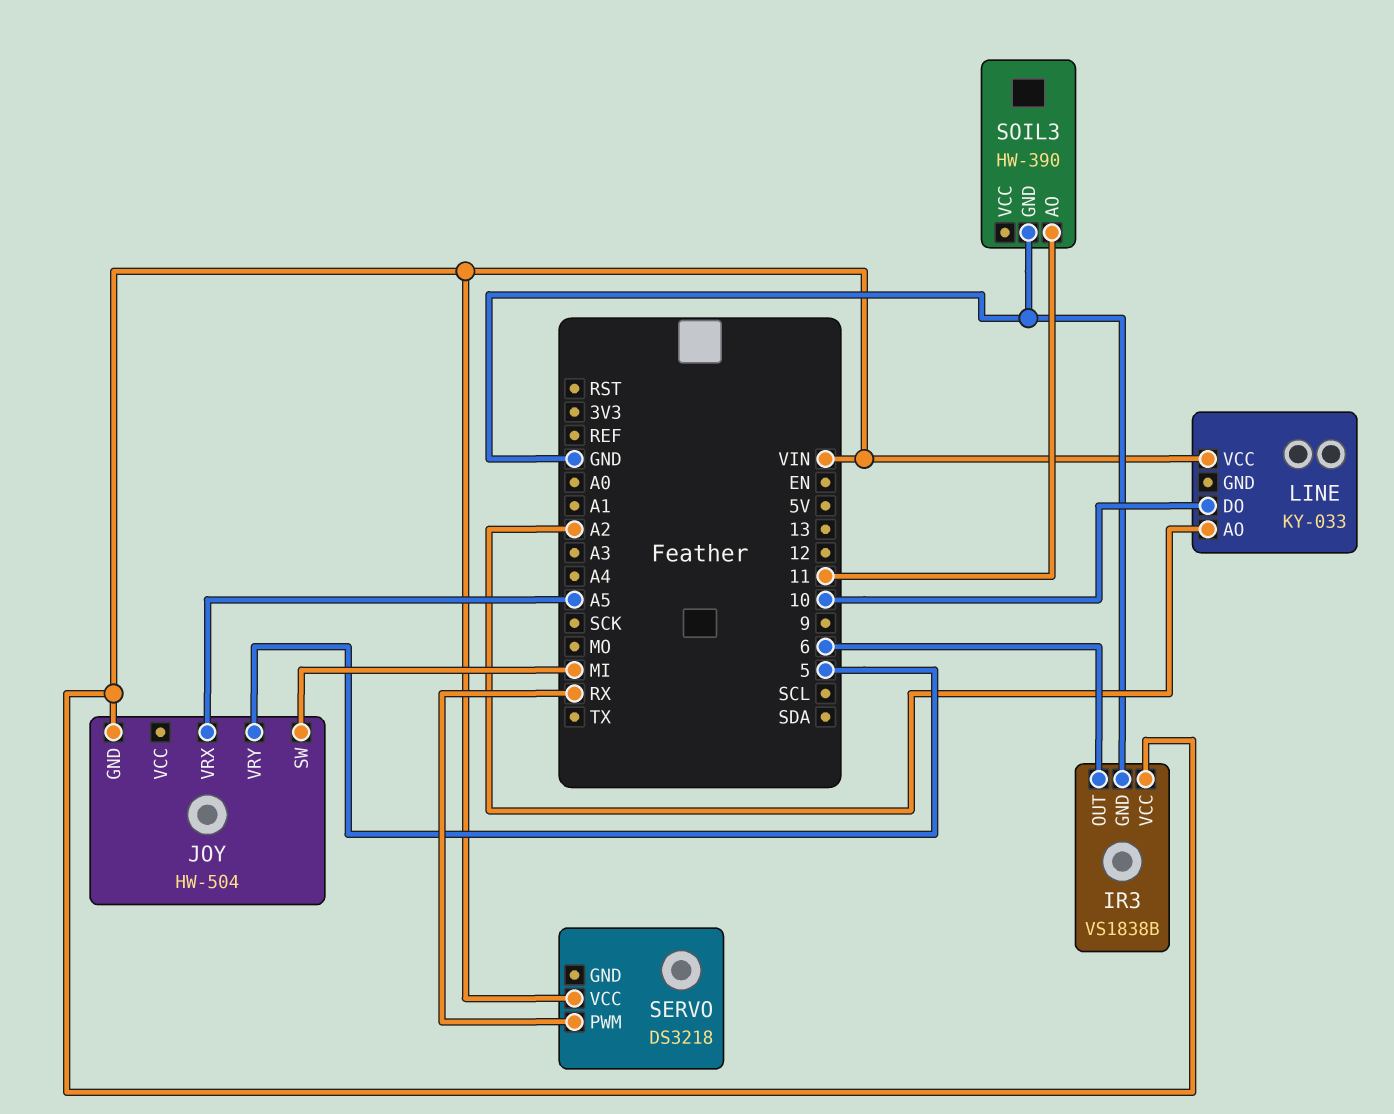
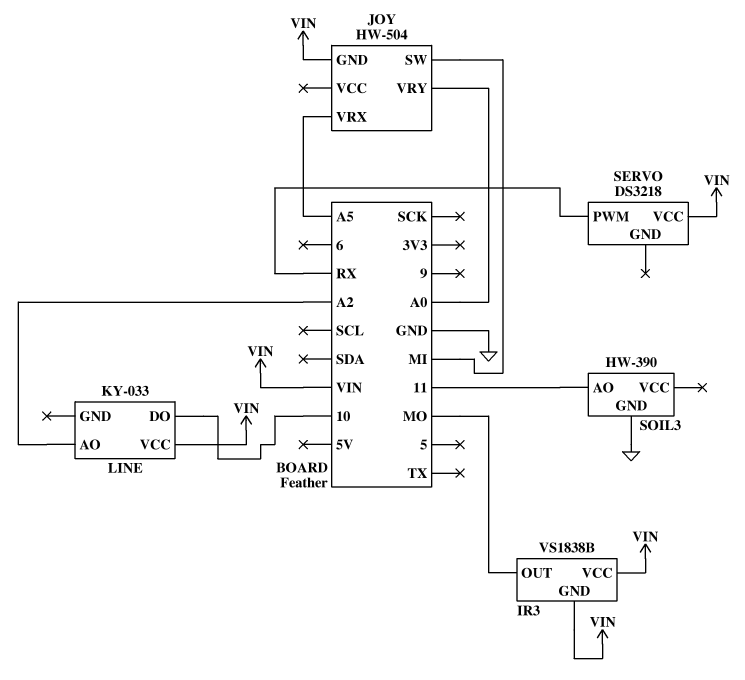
IR3 pin GND: GND -> VIN
IR3 pin OUT: 6 -> MO
JOY pin VRY: 5 -> A0

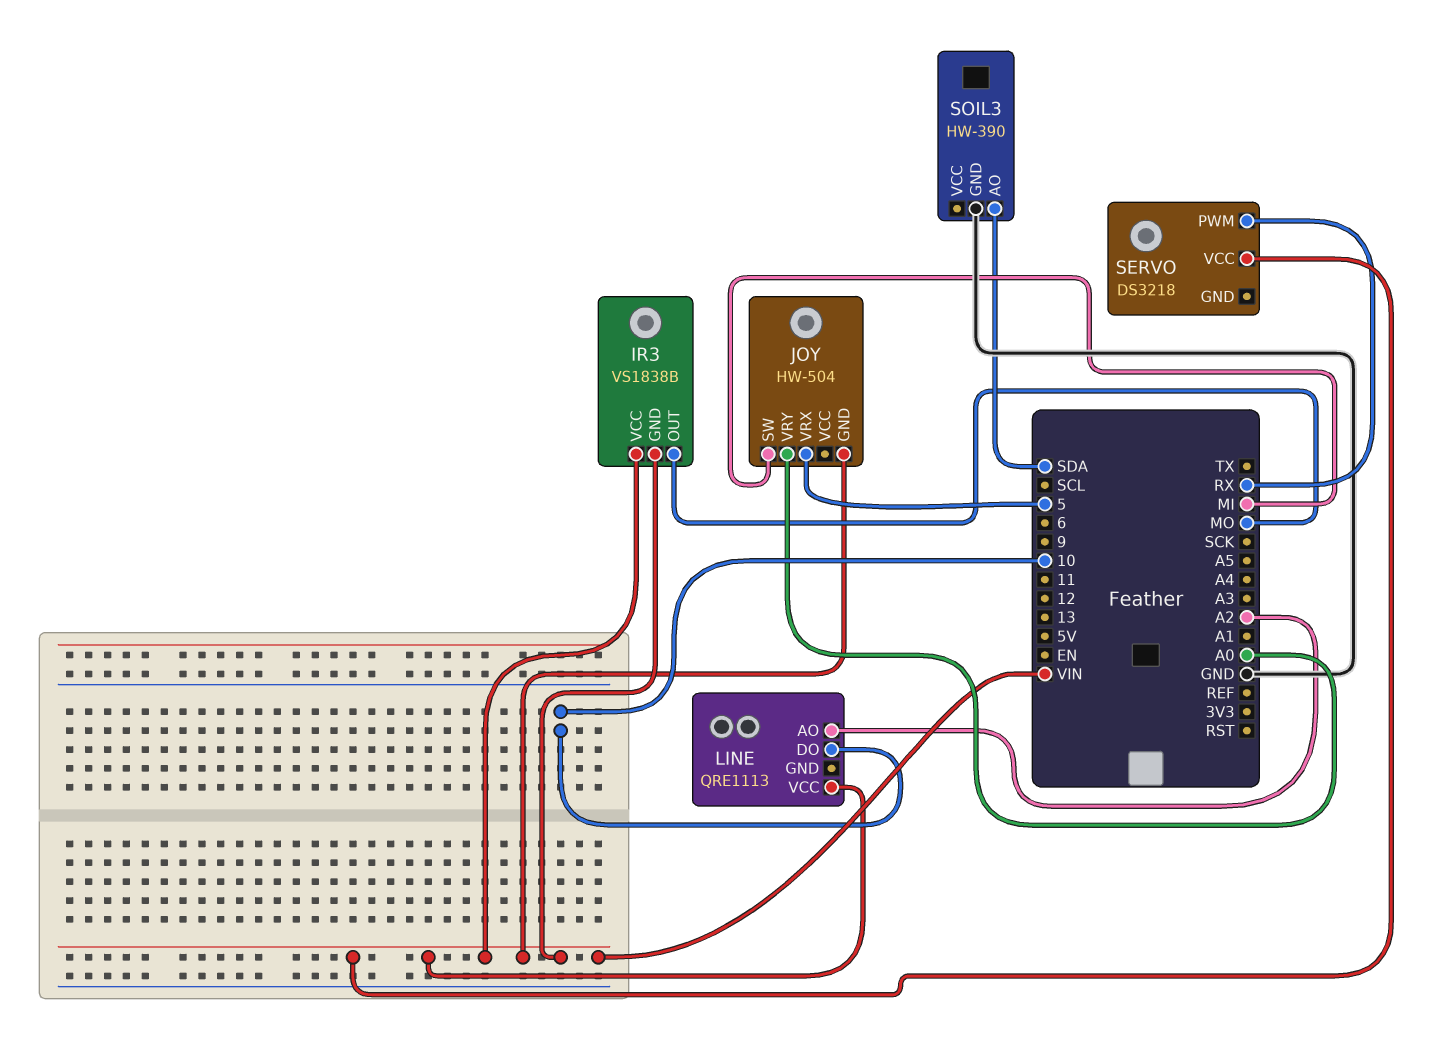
JOY pin VRX: A5 -> 5
LINE: KY-033 -> QRE1113
SOIL3 pin AO: 11 -> SDA

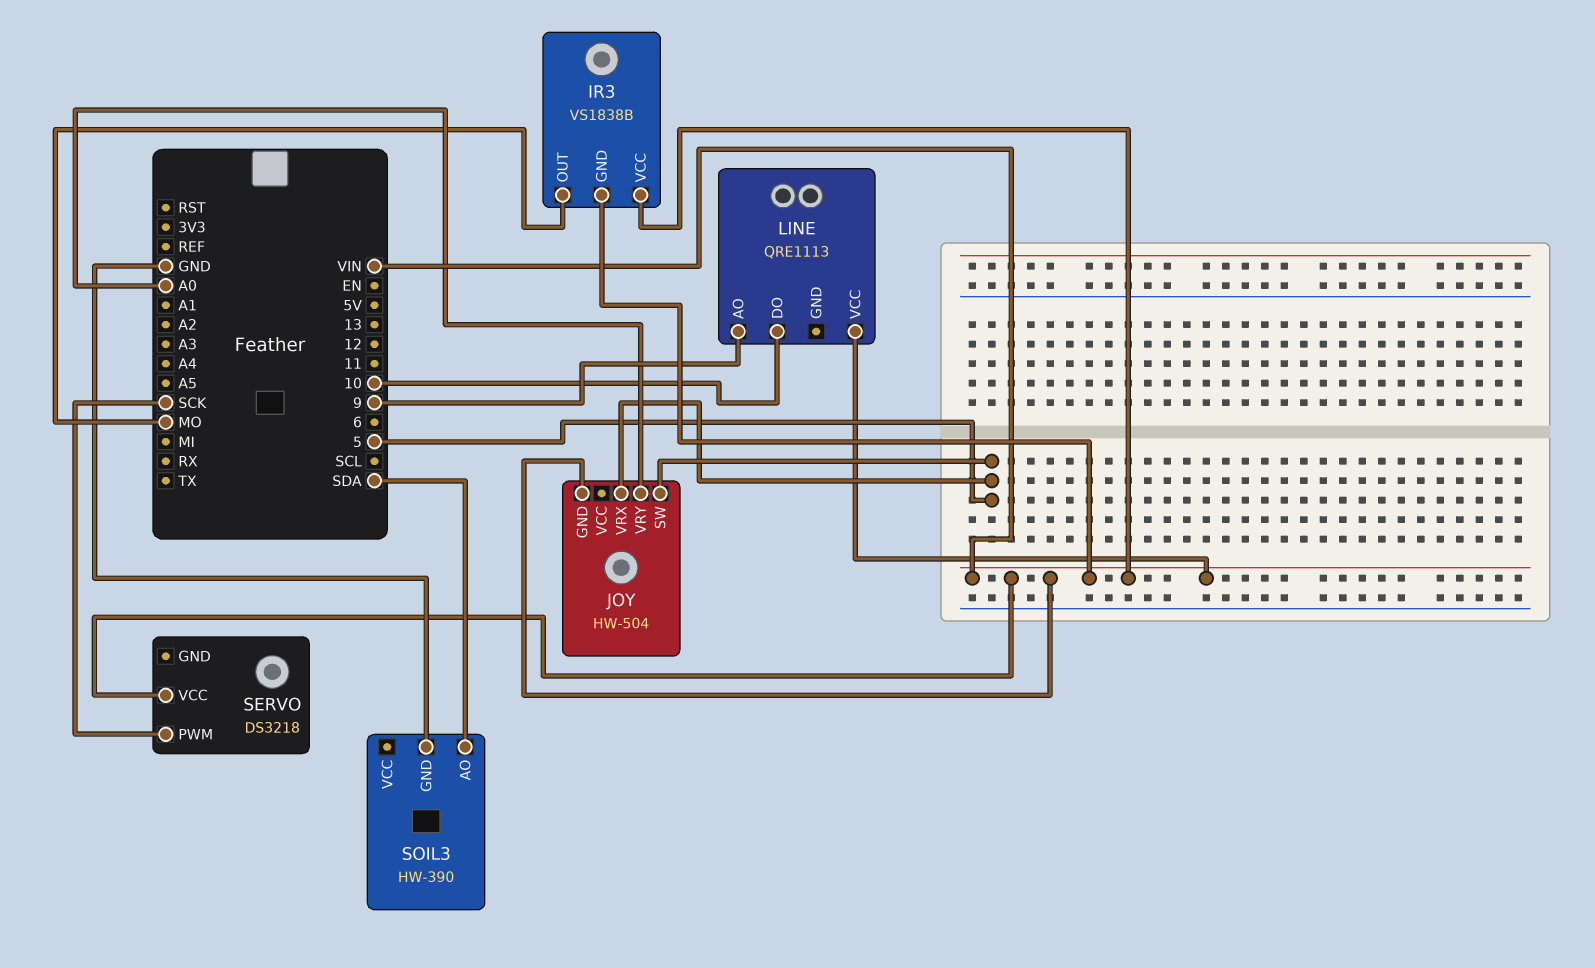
JOY pin SW: MI -> 5
LINE pin AO: A2 -> 9
SERVO pin PWM: RX -> SCK

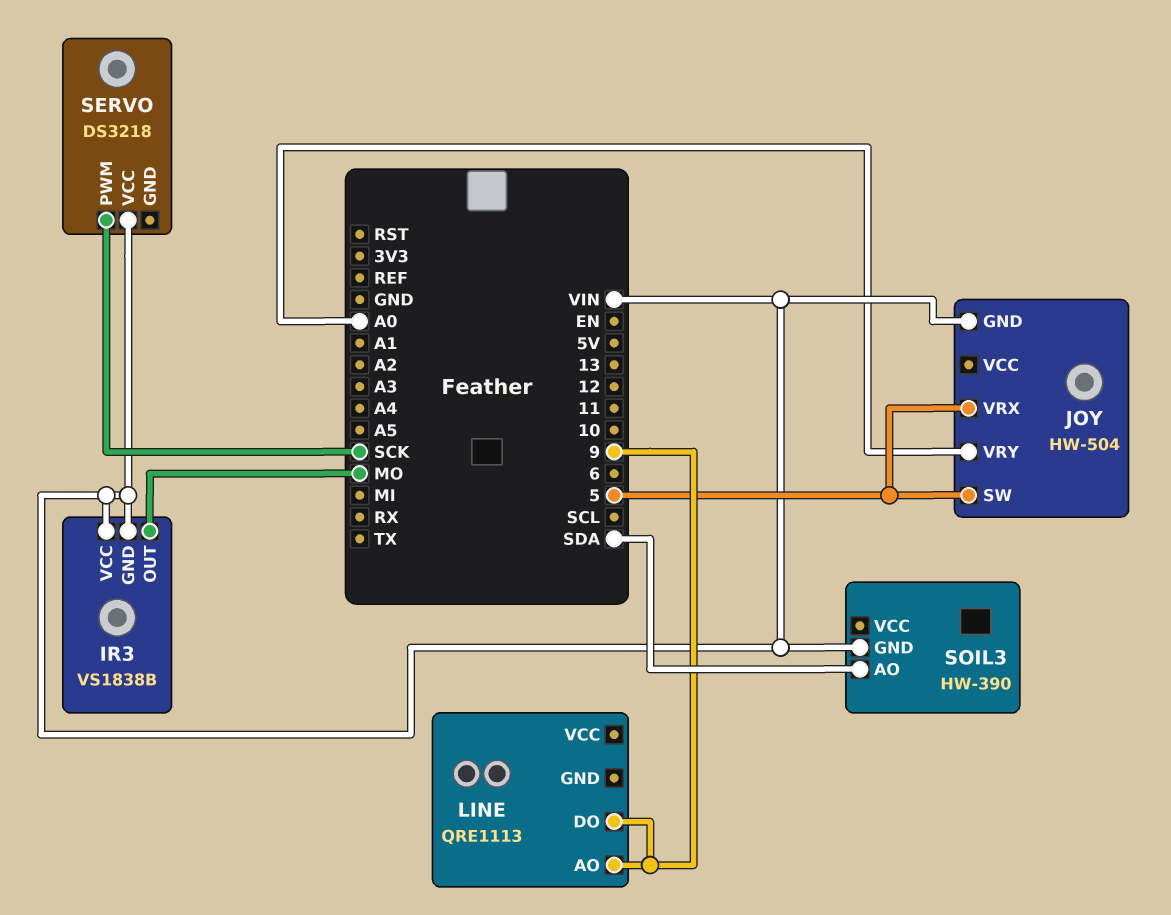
LINE pin DO: 10 -> 9
LINE pin VCC: VIN -> none
SOIL3 pin GND: GND -> VIN

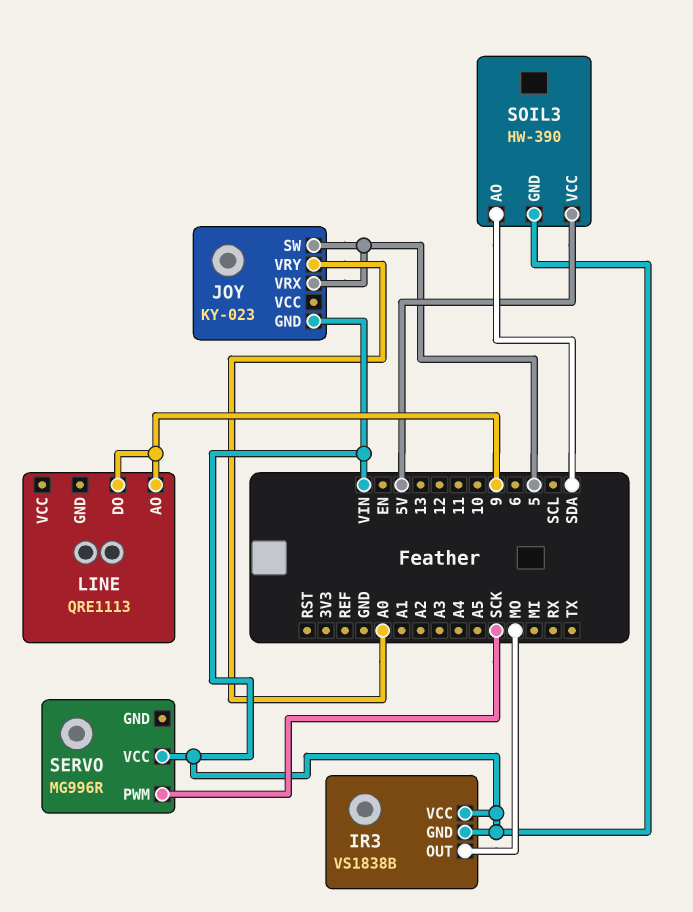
JOY: HW-504 -> KY-023
SERVO: DS3218 -> MG996R
SOIL3 pin VCC: none -> 5V

